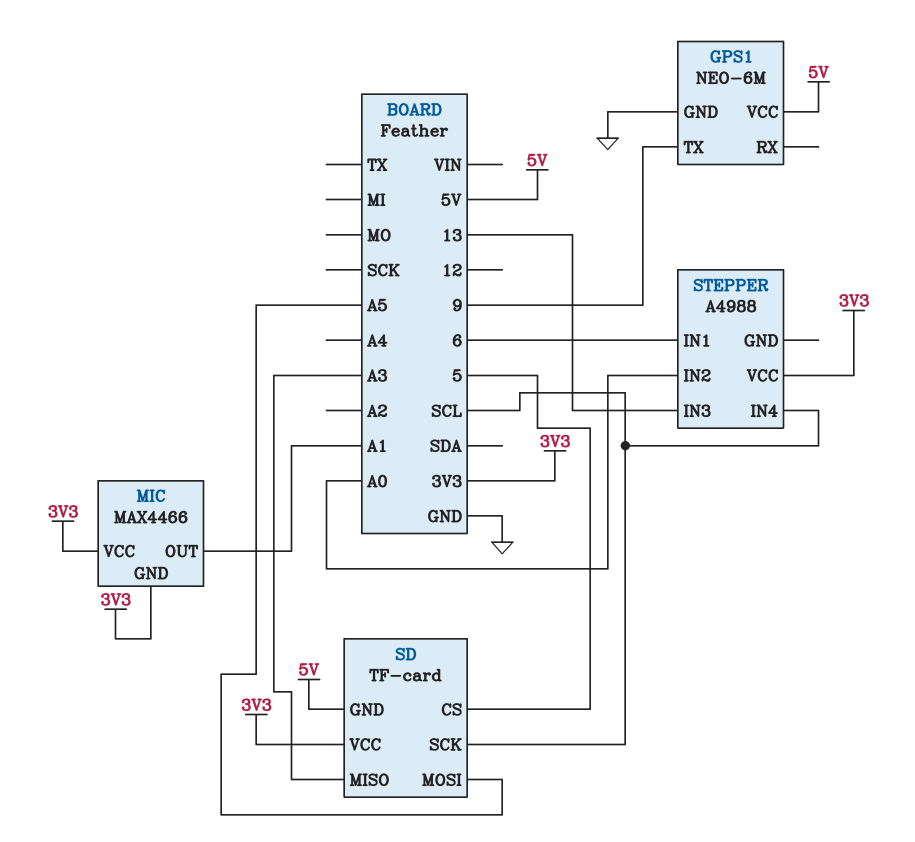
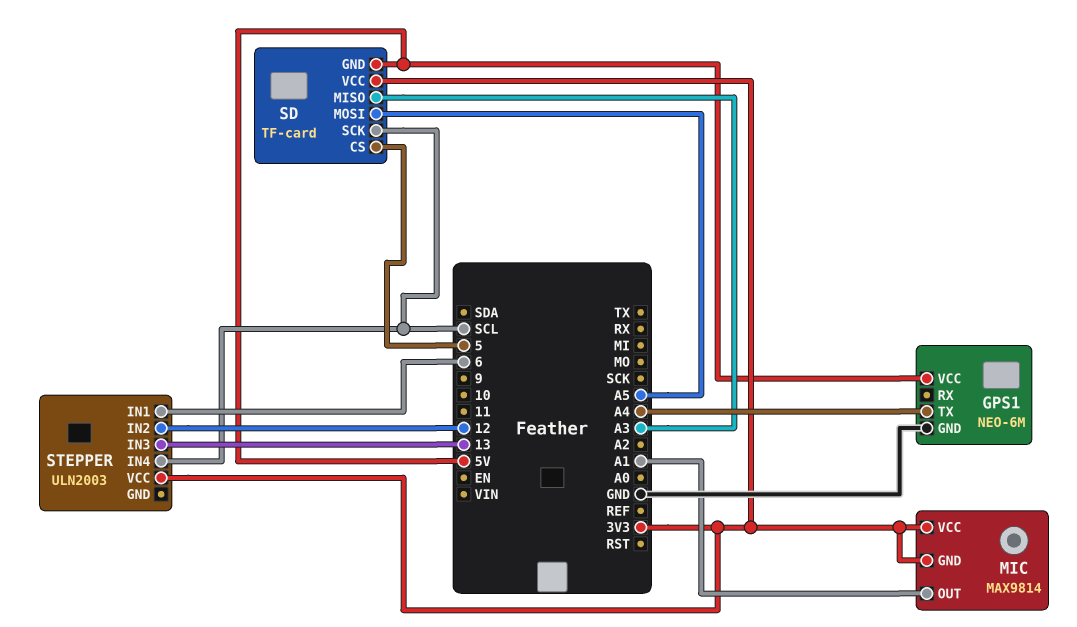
GPS1 pin TX: 9 -> A4
MIC: MAX4466 -> MAX9814
STEPPER: A4988 -> ULN2003
STEPPER pin IN2: A0 -> 12

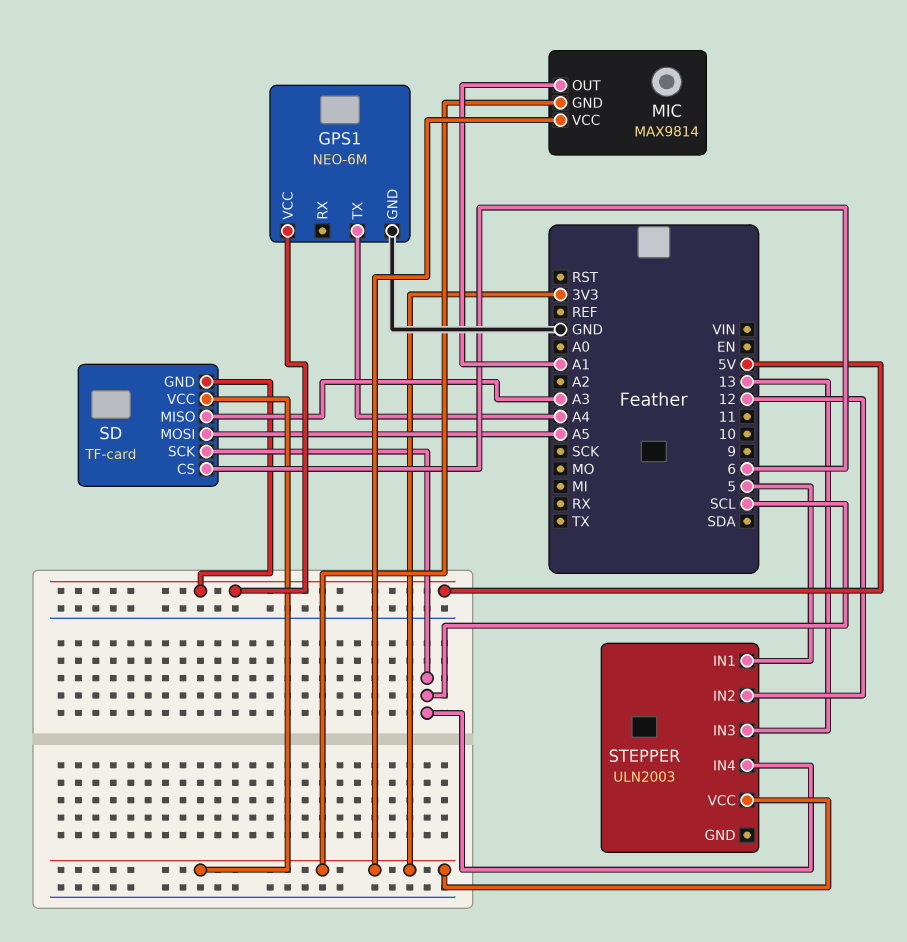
SD pin CS: 5 -> 6
STEPPER pin IN1: 6 -> 5

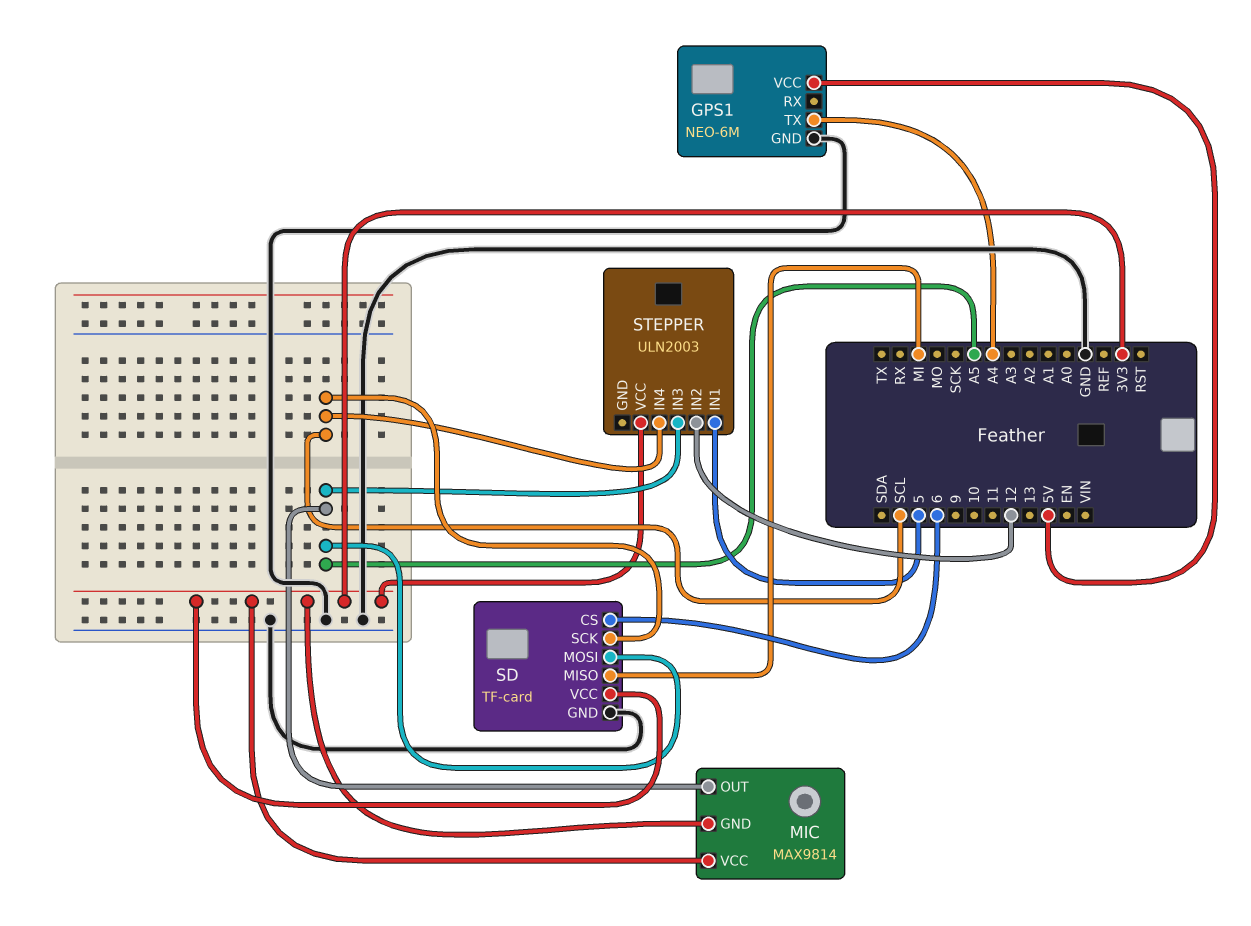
MIC pin OUT: A1 -> A5
SD pin GND: 5V -> GND
SD pin MISO: A3 -> MI
STEPPER pin IN3: 13 -> A5

